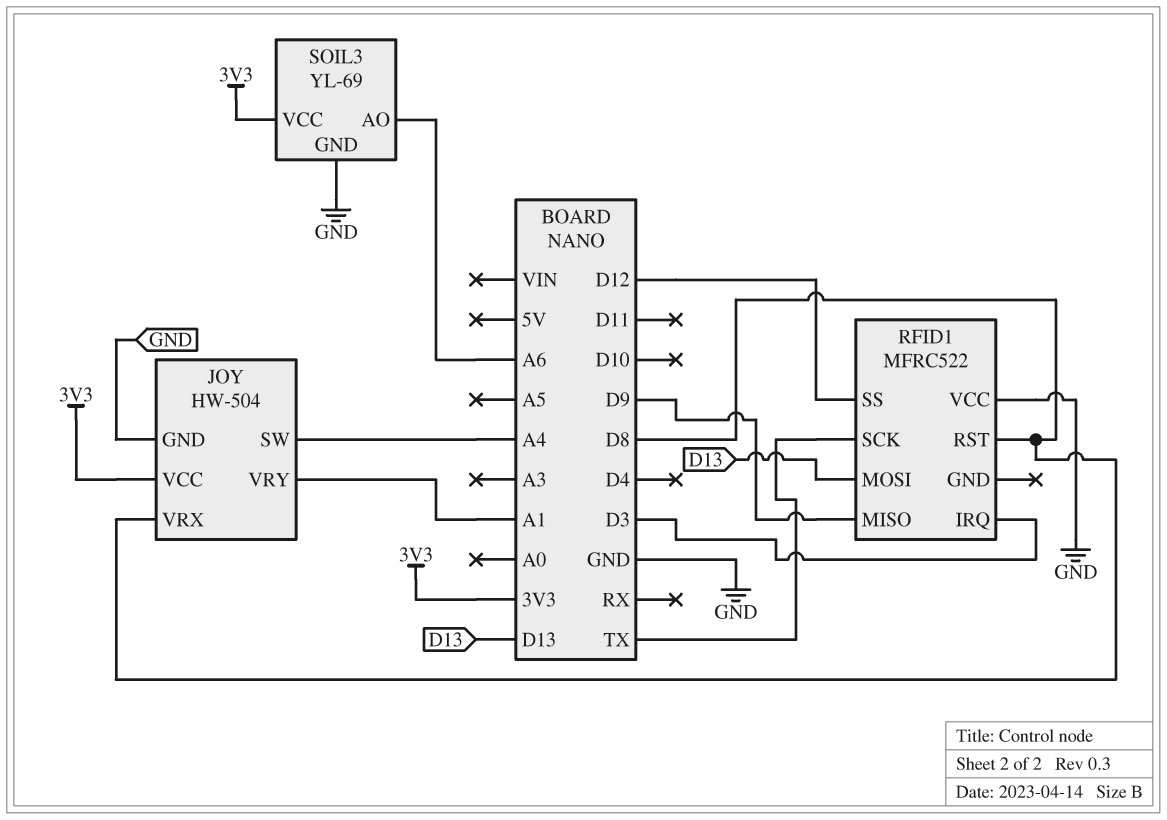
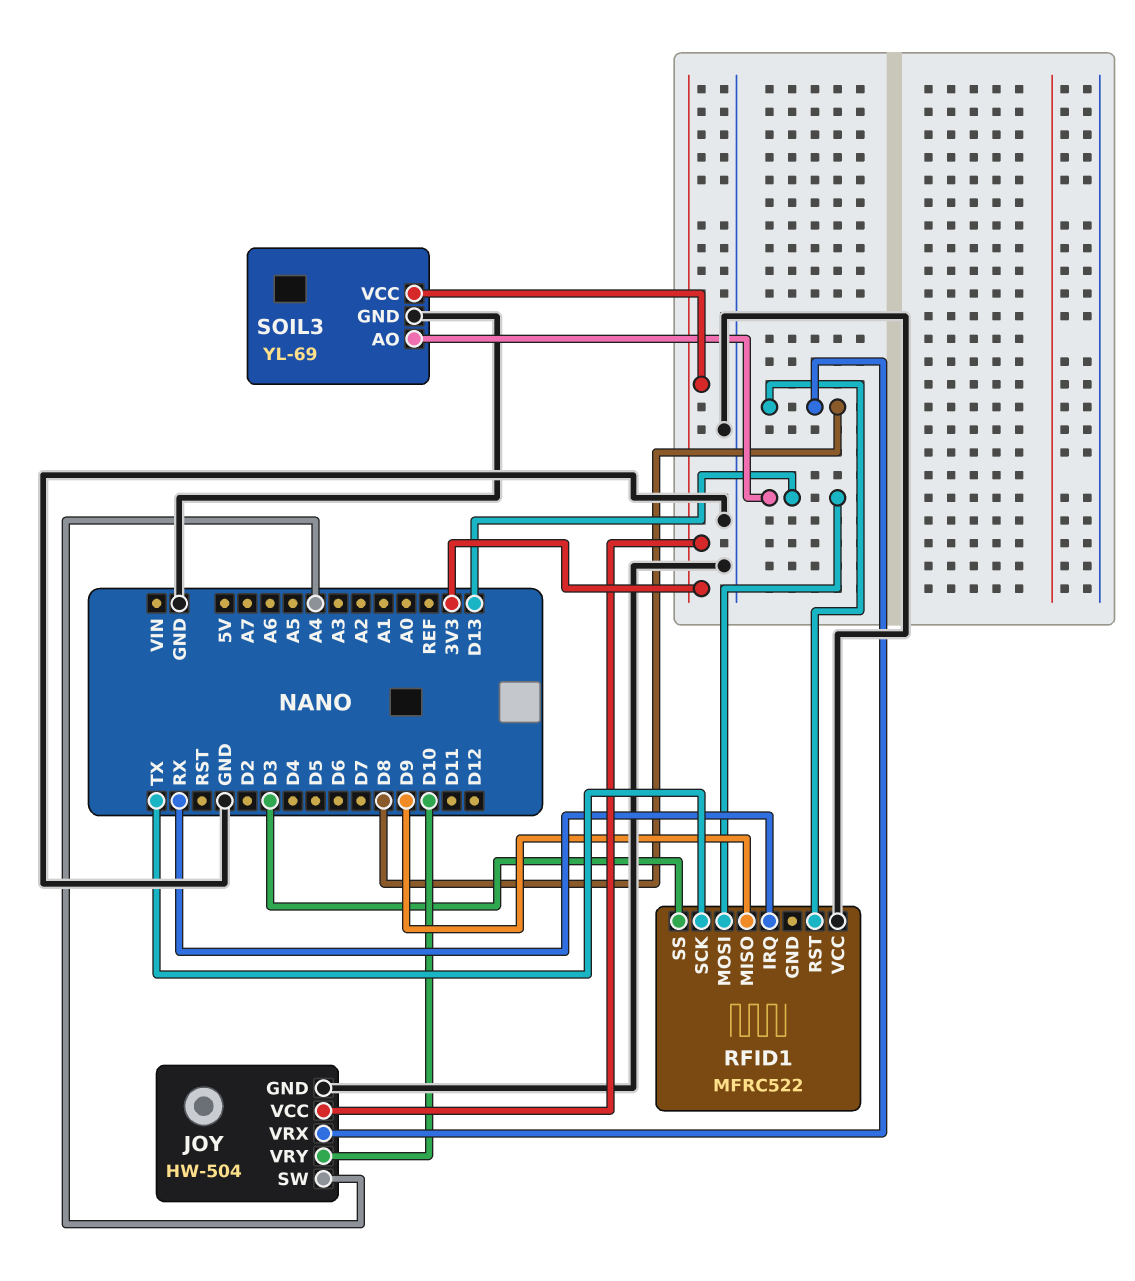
JOY pin VRY: A1 -> D10
RFID1 pin IRQ: D3 -> RX
RFID1 pin SS: D12 -> D3
SOIL3 pin AO: A6 -> D13

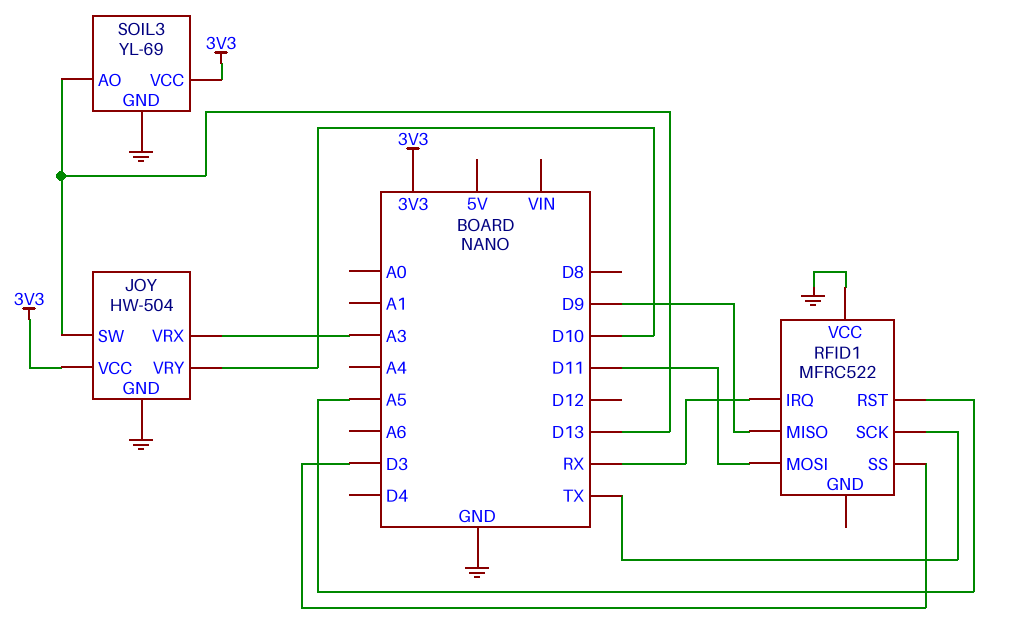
JOY pin SW: A4 -> D13
JOY pin VRX: D8 -> A3
RFID1 pin MOSI: D13 -> D11
RFID1 pin RST: D8 -> A5

